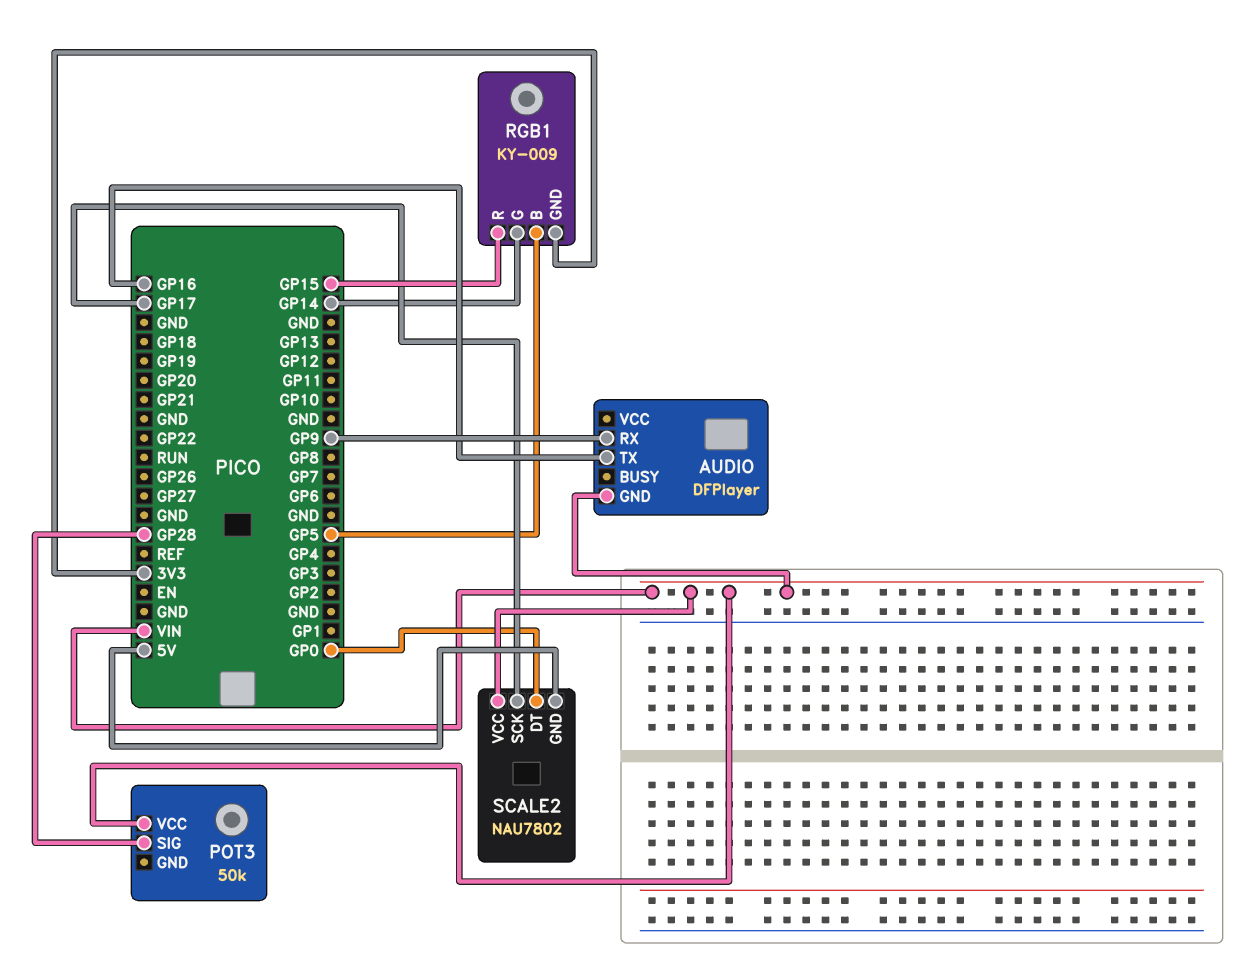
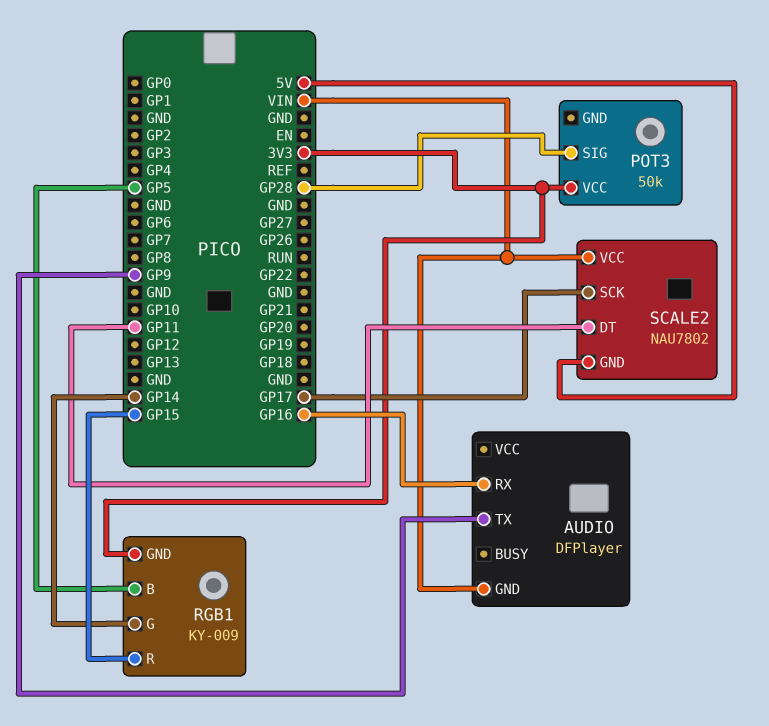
AUDIO pin RX: GP9 -> GP16
AUDIO pin TX: GP16 -> GP9
POT3 pin VCC: VIN -> 3V3
SCALE2 pin DT: GP0 -> GP11

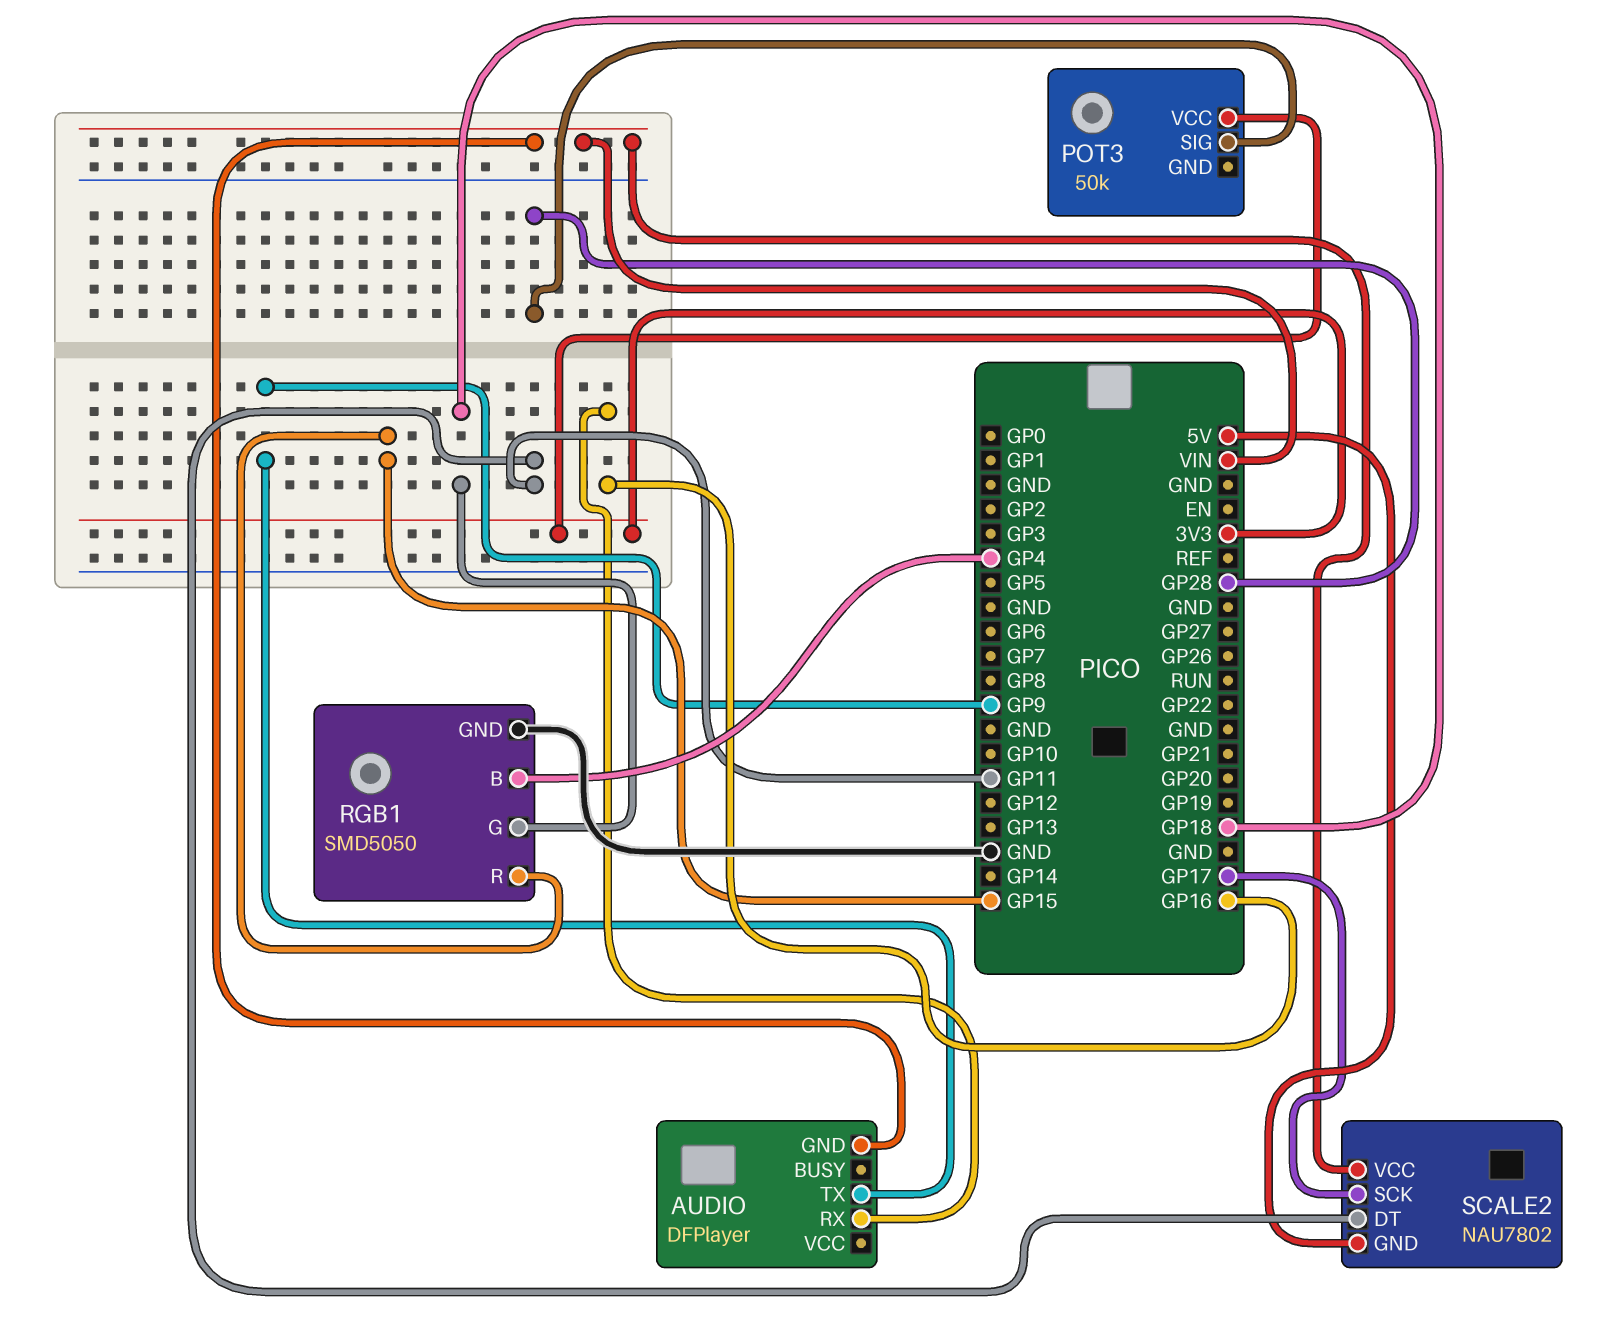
RGB1: KY-009 -> SMD5050
RGB1 pin B: GP5 -> GP4
RGB1 pin G: GP14 -> GP18
RGB1 pin GND: 3V3 -> GND

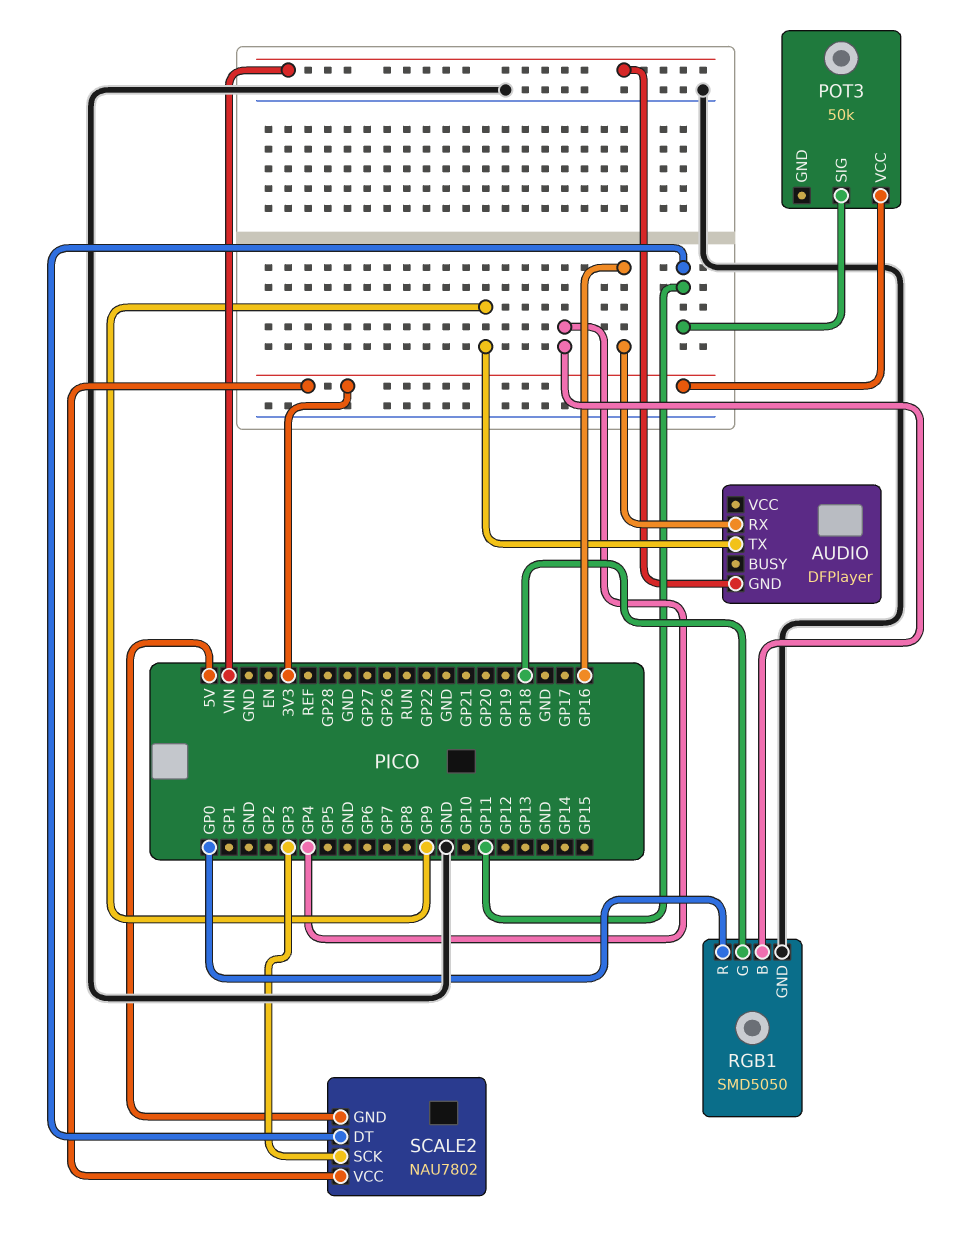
POT3 pin SIG: GP28 -> GP11
RGB1 pin R: GP15 -> GP0
SCALE2 pin SCK: GP17 -> GP3
SCALE2 pin VCC: VIN -> 3V3

